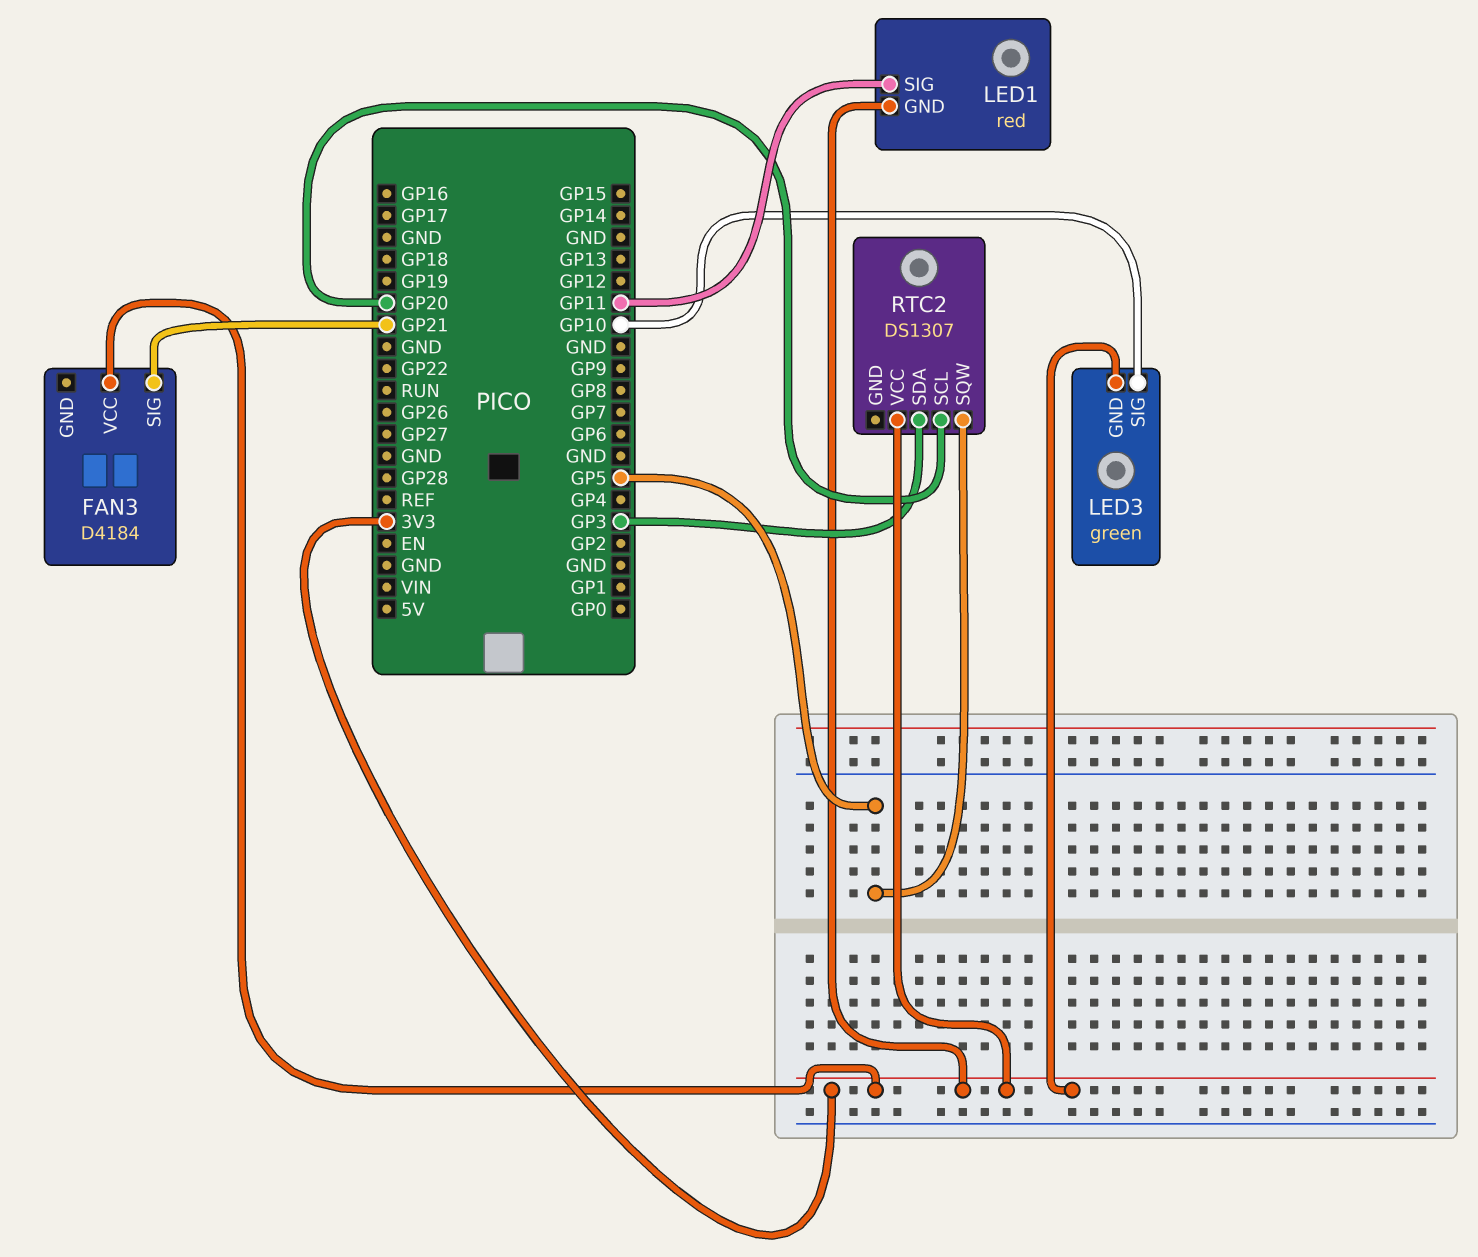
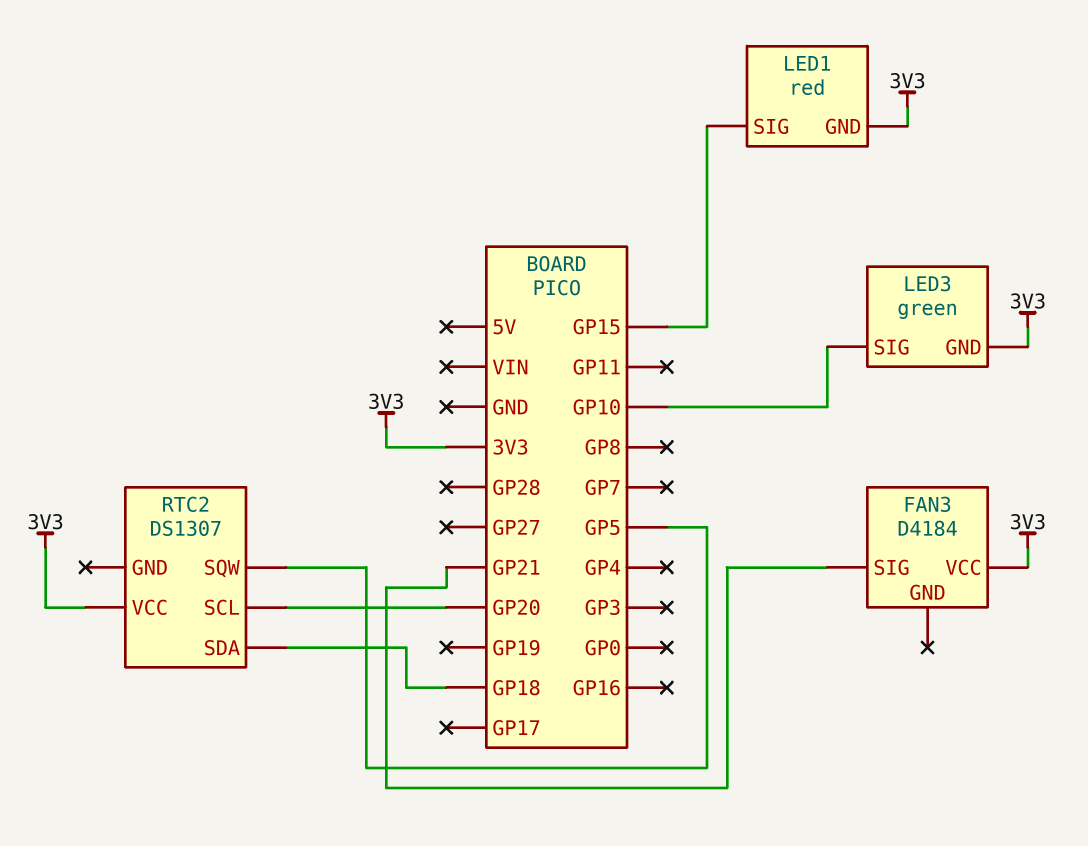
LED1 pin SIG: GP11 -> GP15
RTC2 pin SDA: GP3 -> GP18

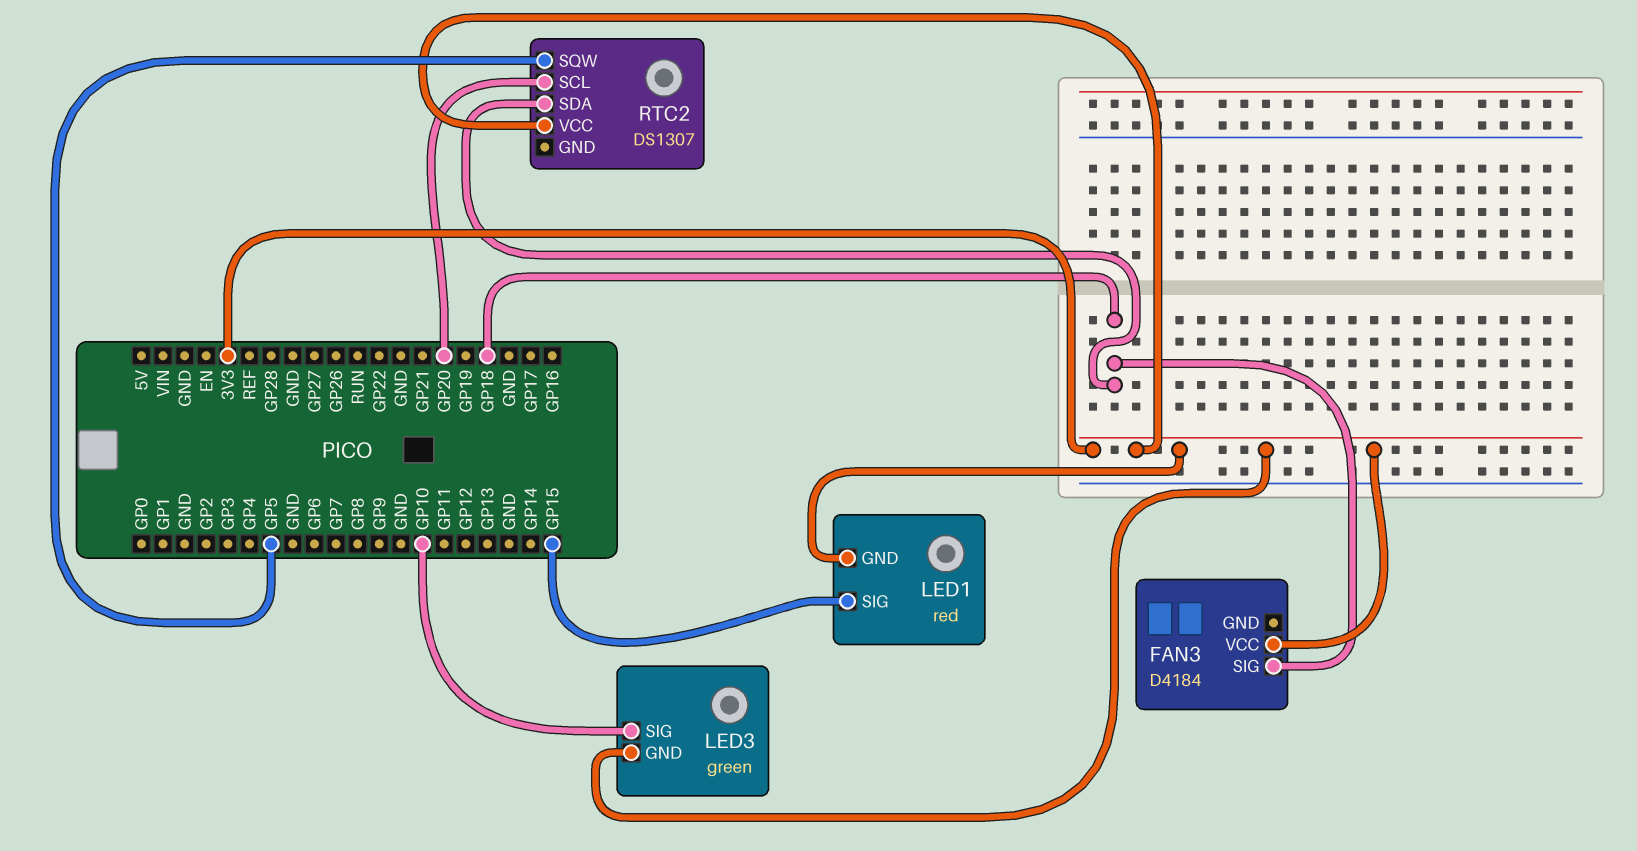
FAN3 pin SIG: GP21 -> GP18

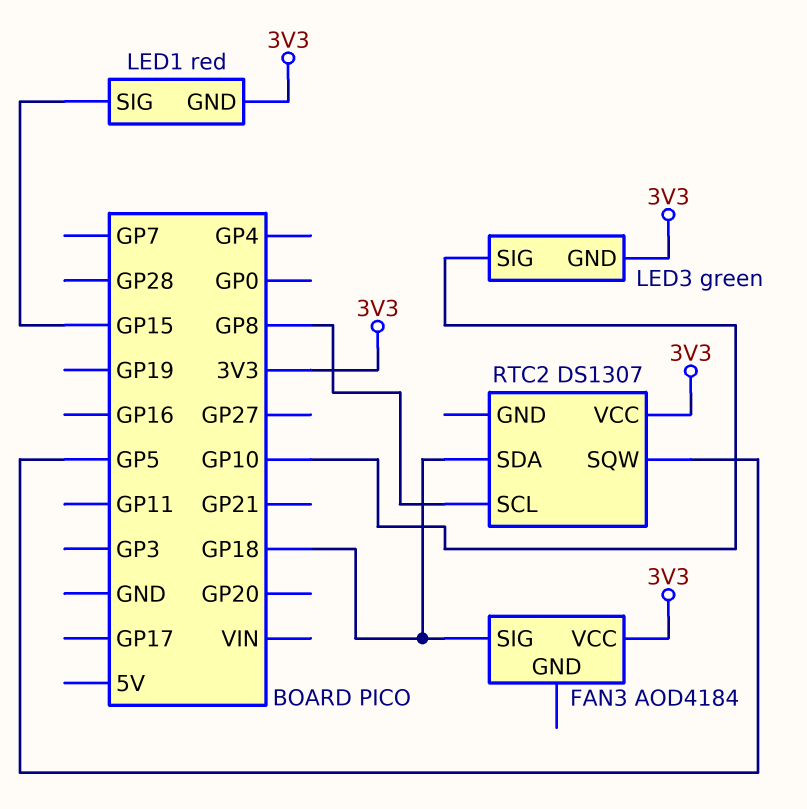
FAN3: D4184 -> AOD4184
RTC2 pin SCL: GP20 -> GP8

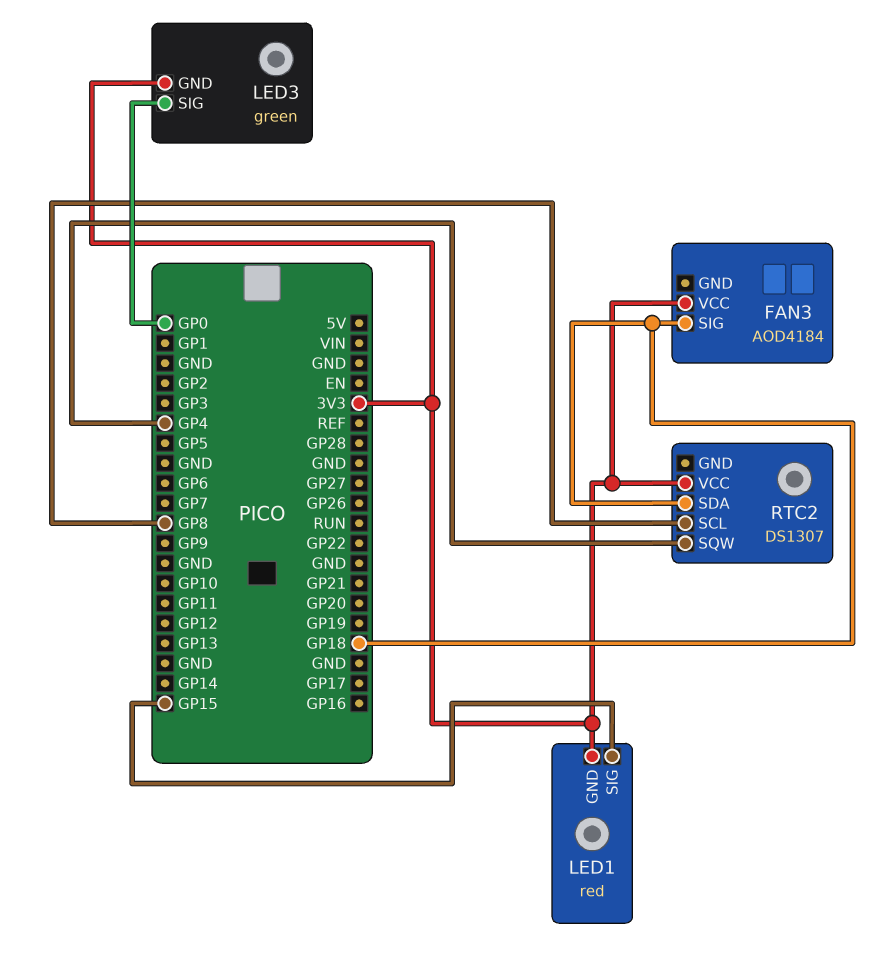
LED3 pin SIG: GP10 -> GP0
RTC2 pin SQW: GP5 -> GP4

